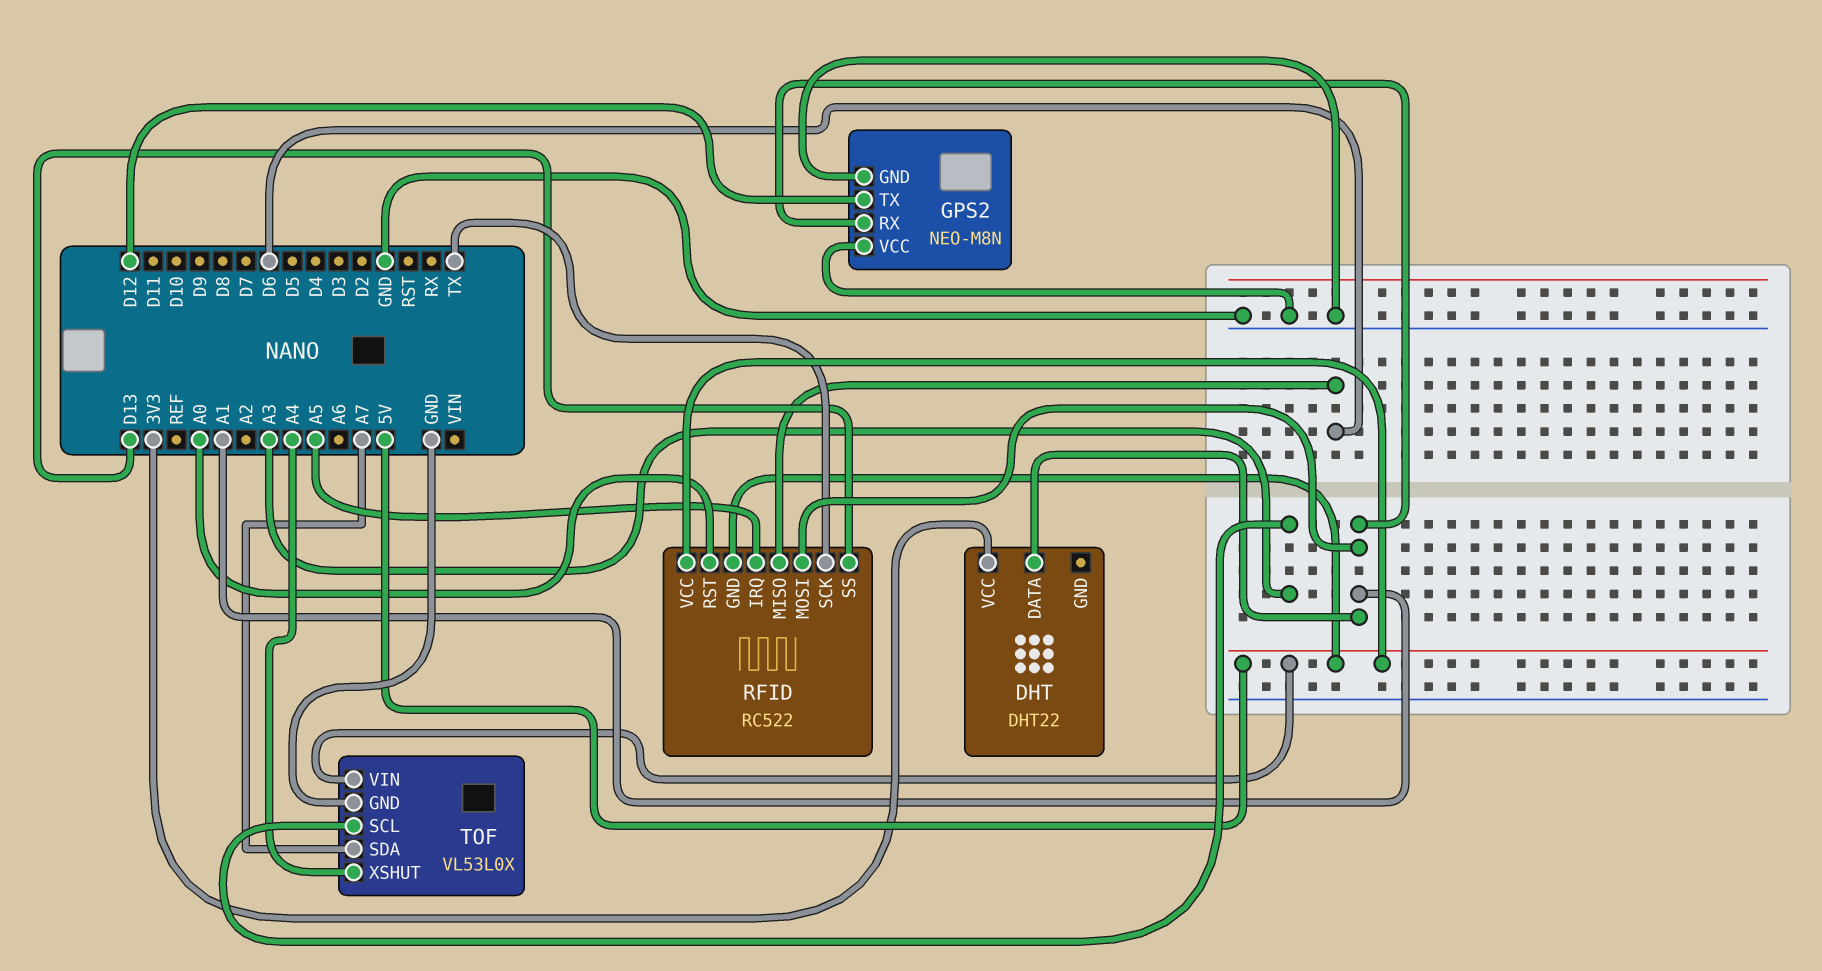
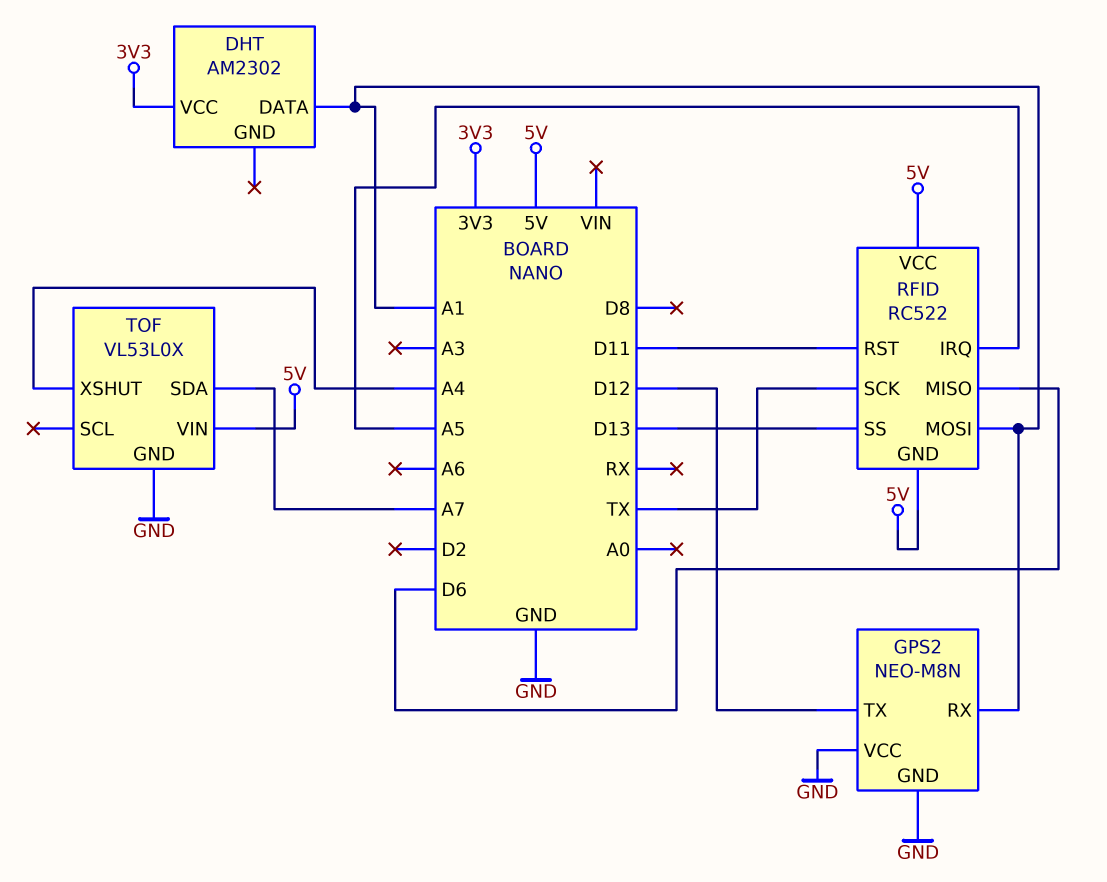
DHT: DHT22 -> AM2302
RFID pin RST: A0 -> D11
TOF pin SCL: A3 -> none

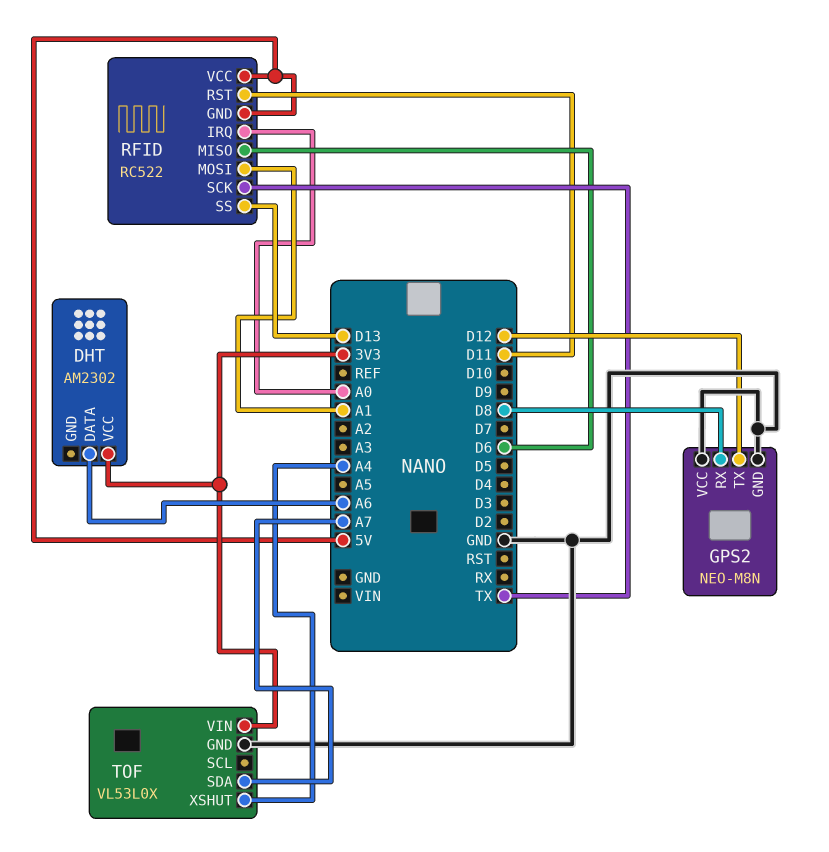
DHT pin DATA: A1 -> A6
GPS2 pin RX: A1 -> D8
RFID pin IRQ: A5 -> A0
TOF pin VIN: 5V -> 3V3

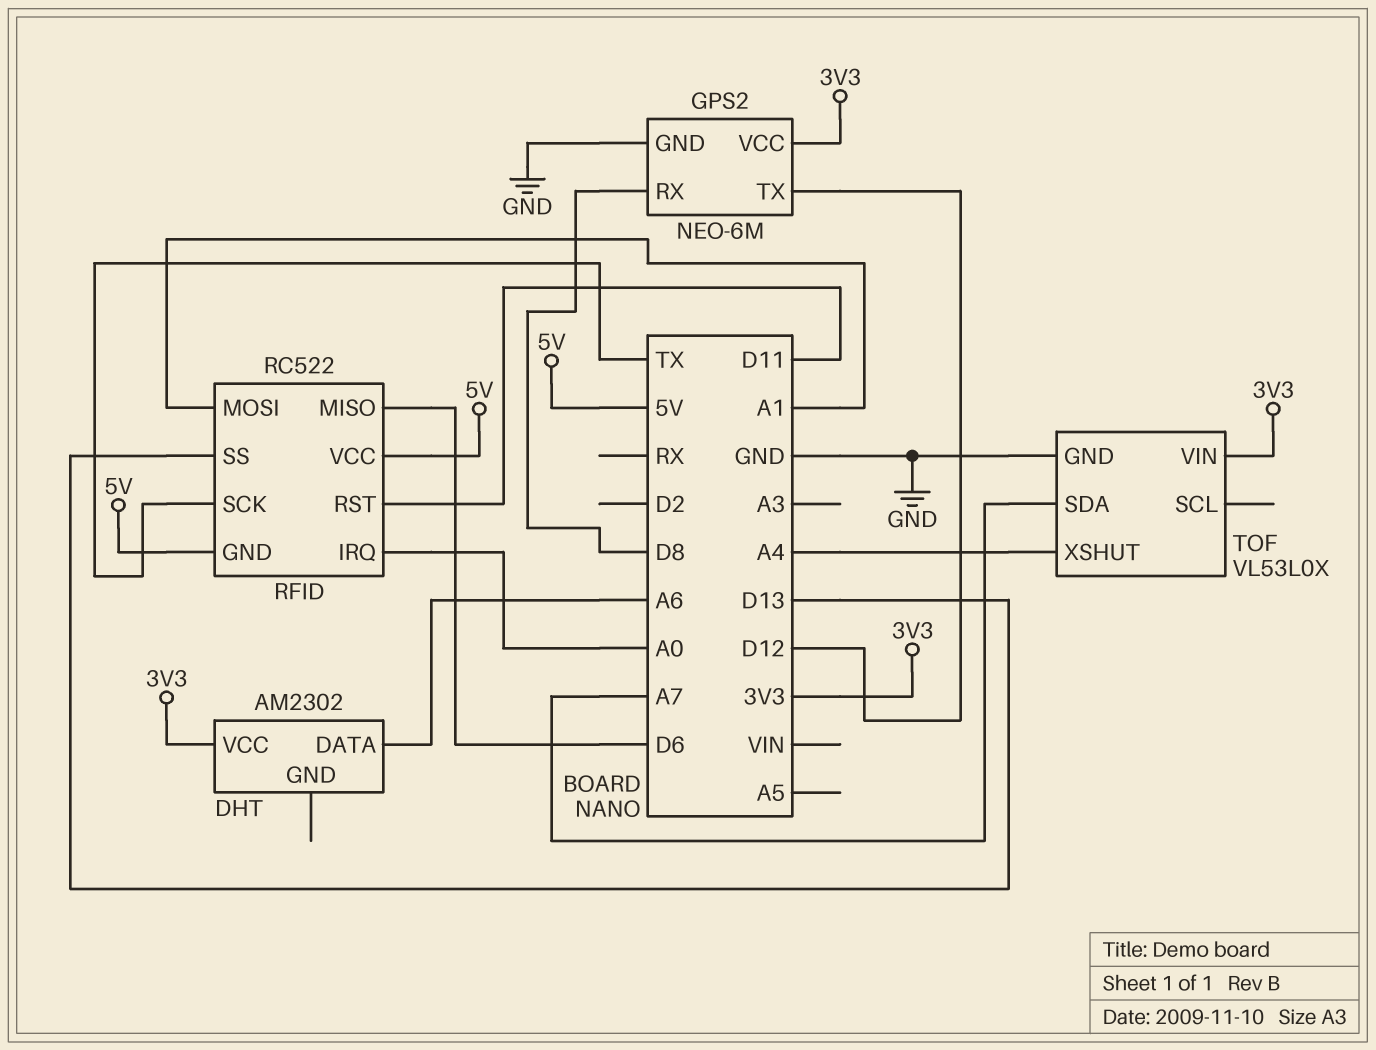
GPS2: NEO-M8N -> NEO-6M
GPS2 pin VCC: GND -> 3V3

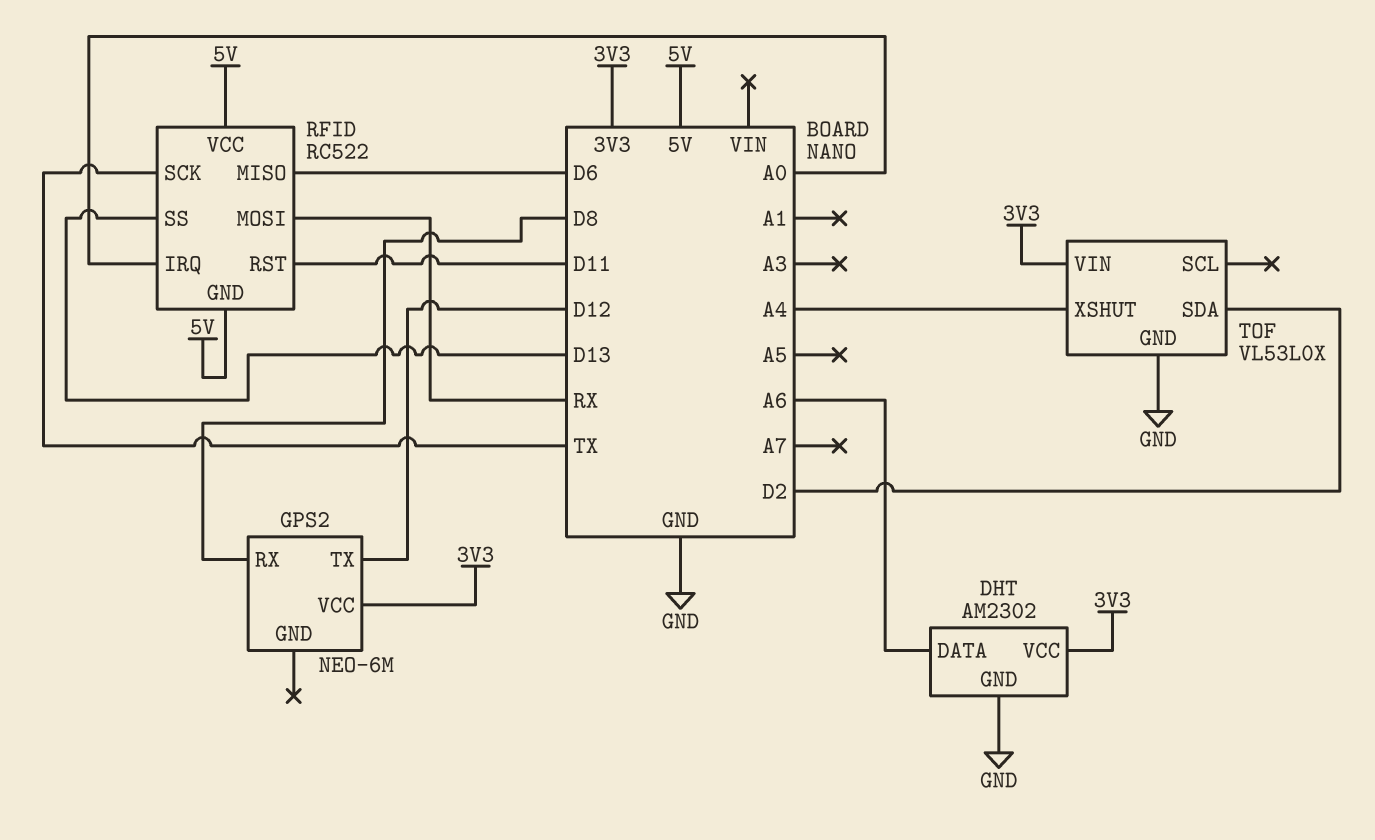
DHT pin GND: none -> GND
GPS2 pin GND: GND -> none
RFID pin MOSI: A1 -> RX
TOF pin SDA: A7 -> D2

